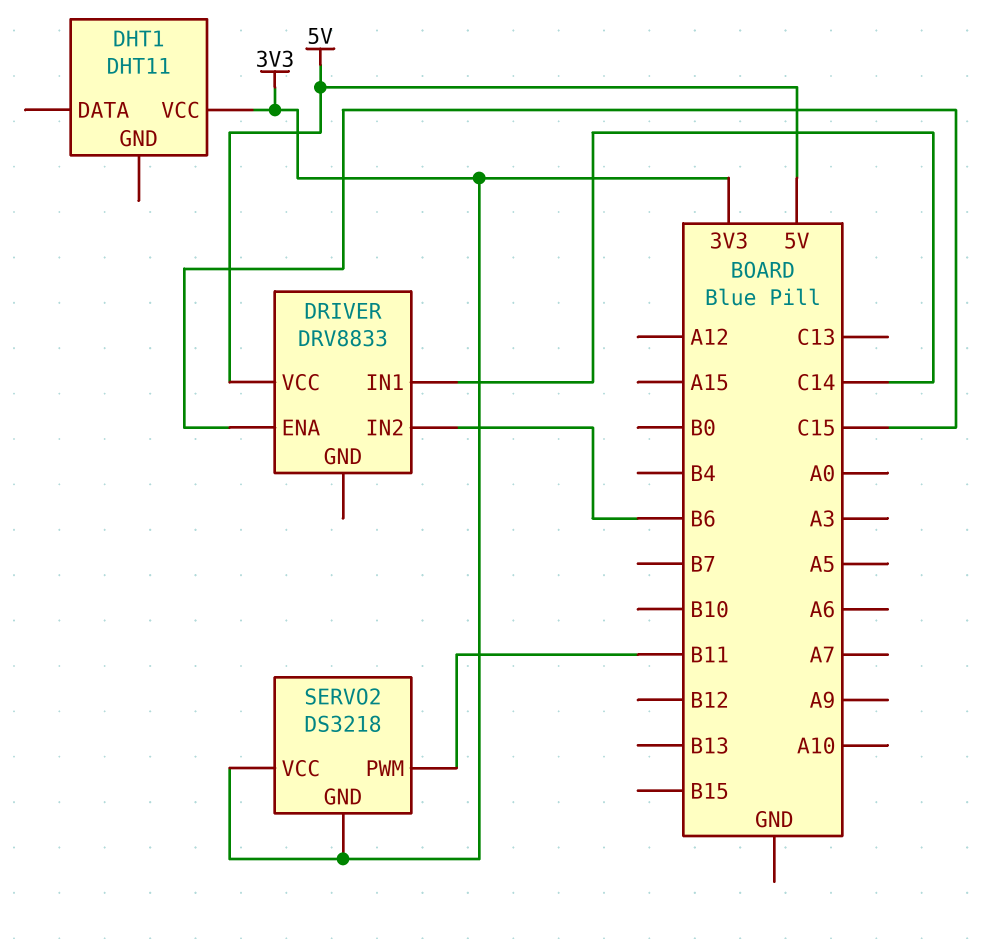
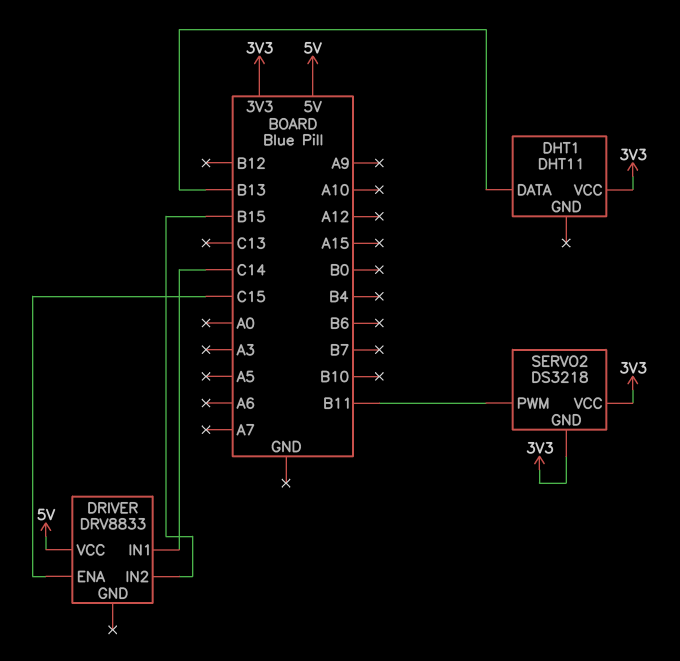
DHT1 pin DATA: none -> B13
DRIVER pin IN2: B6 -> B15

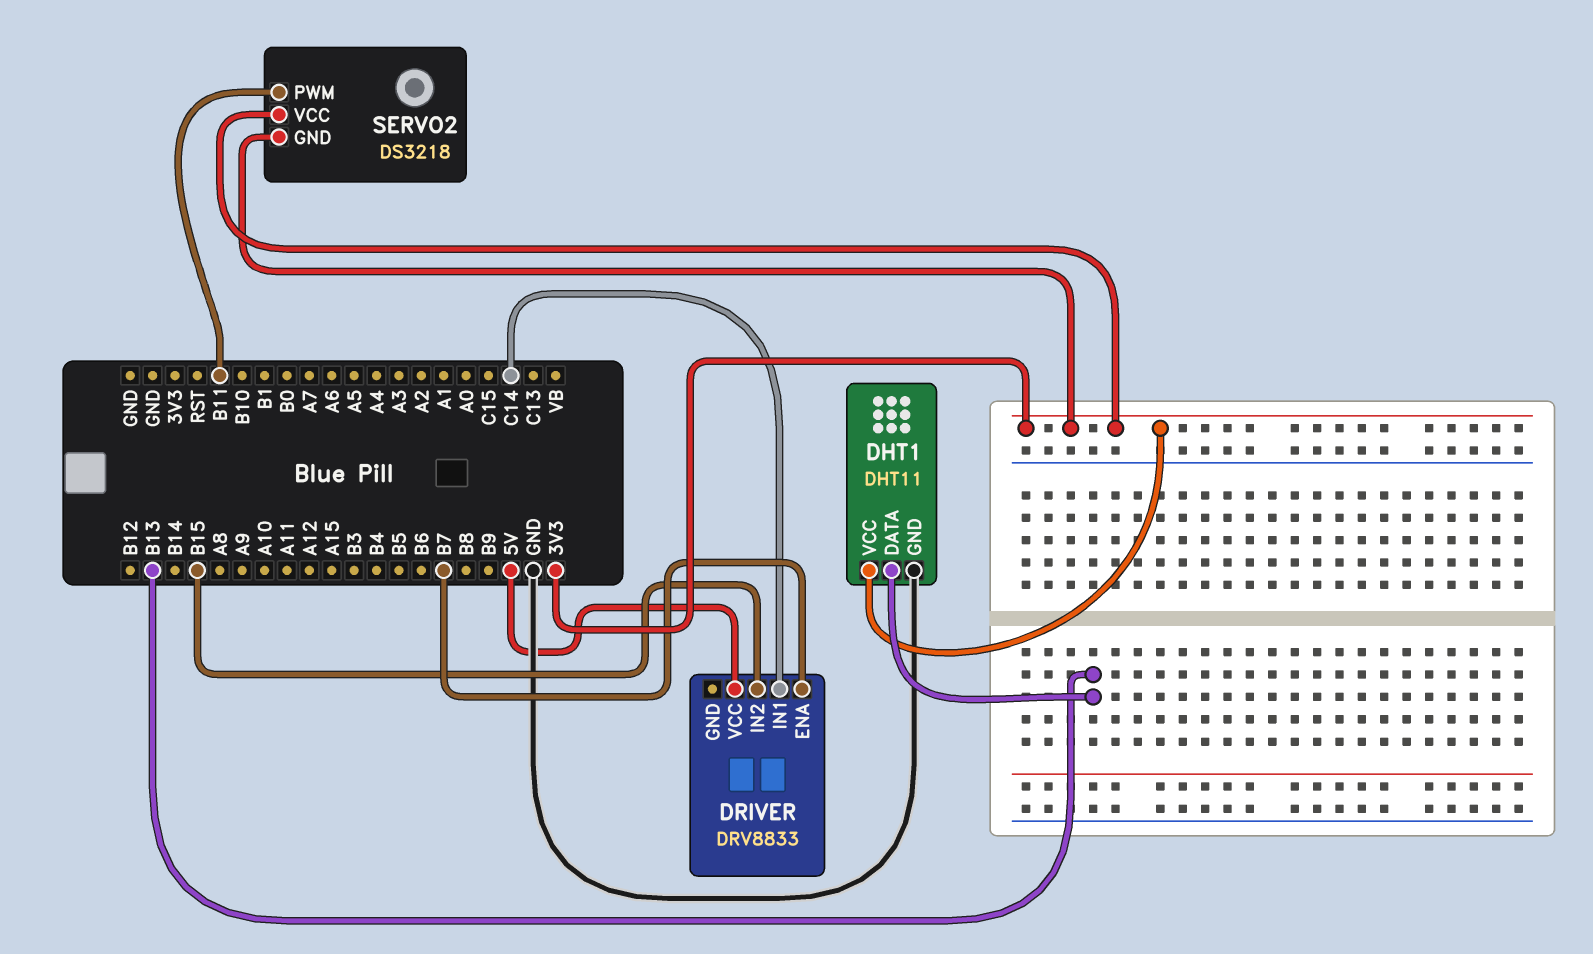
DHT1 pin GND: none -> GND
DRIVER pin ENA: C15 -> B7

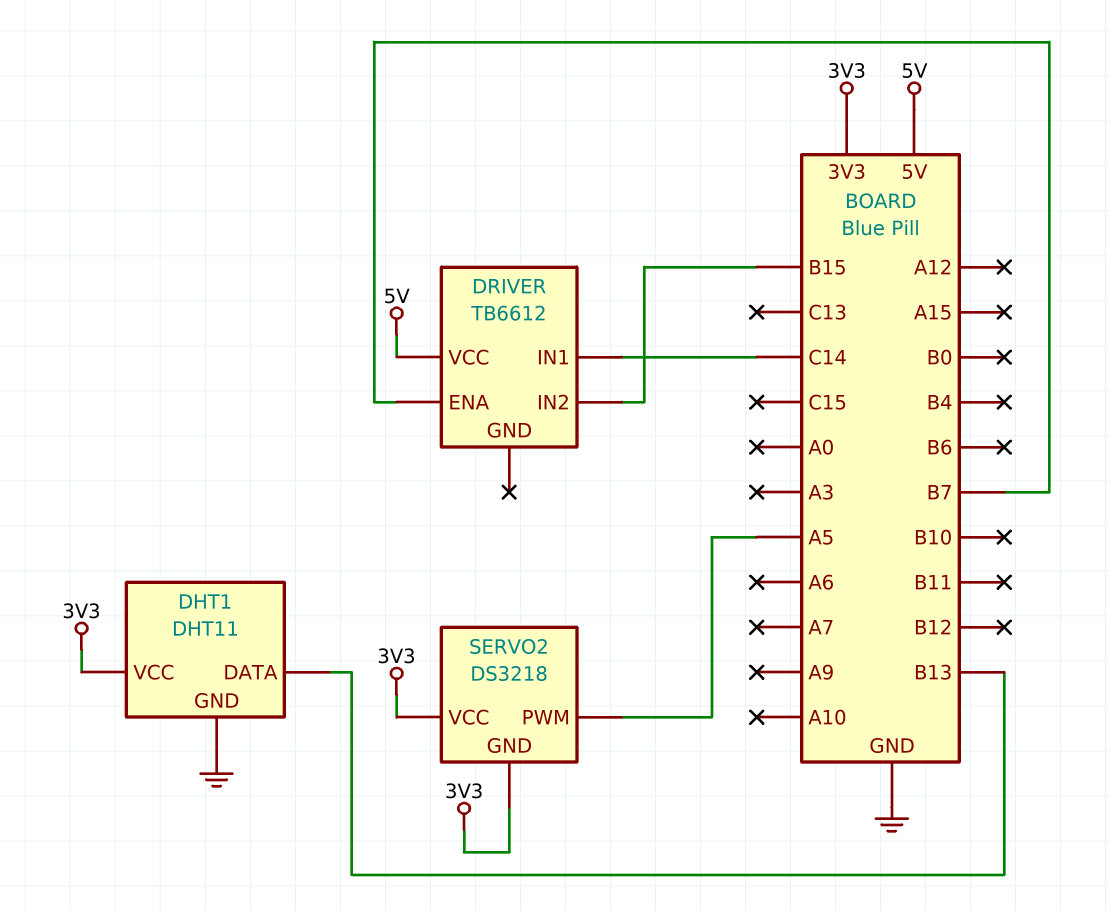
DRIVER: DRV8833 -> TB6612
SERVO2 pin PWM: B11 -> A5

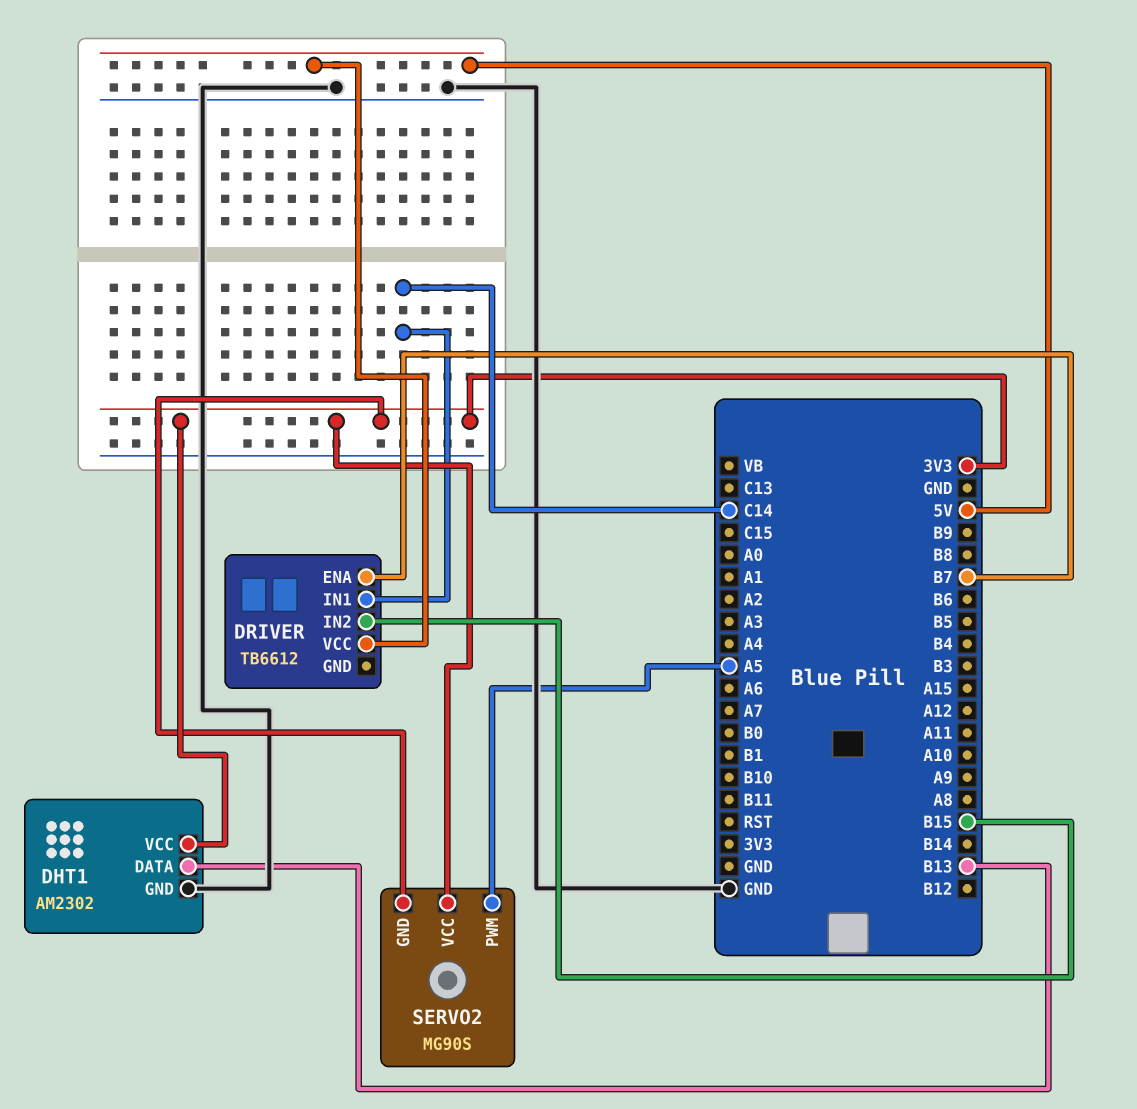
DHT1: DHT11 -> AM2302
SERVO2: DS3218 -> MG90S

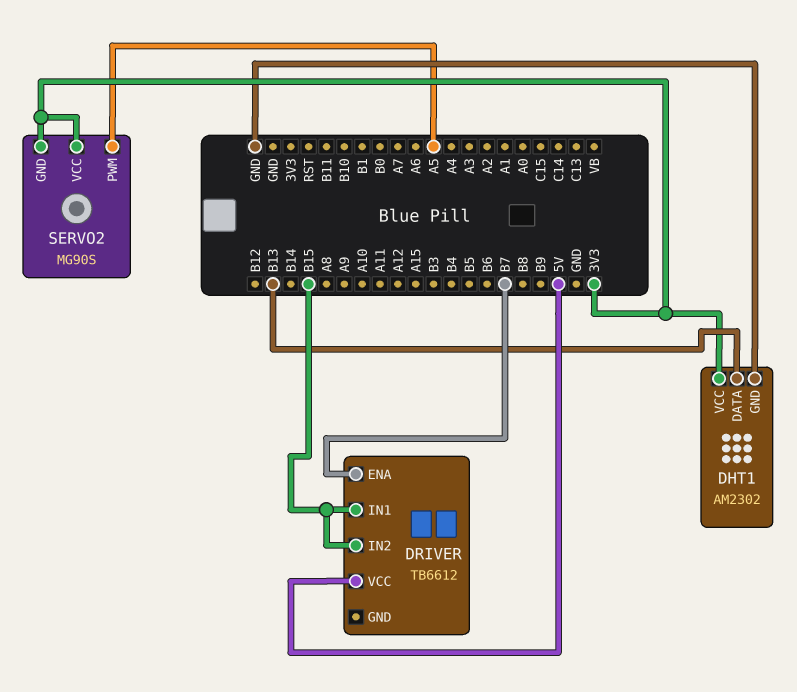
DRIVER pin IN1: C14 -> B15

